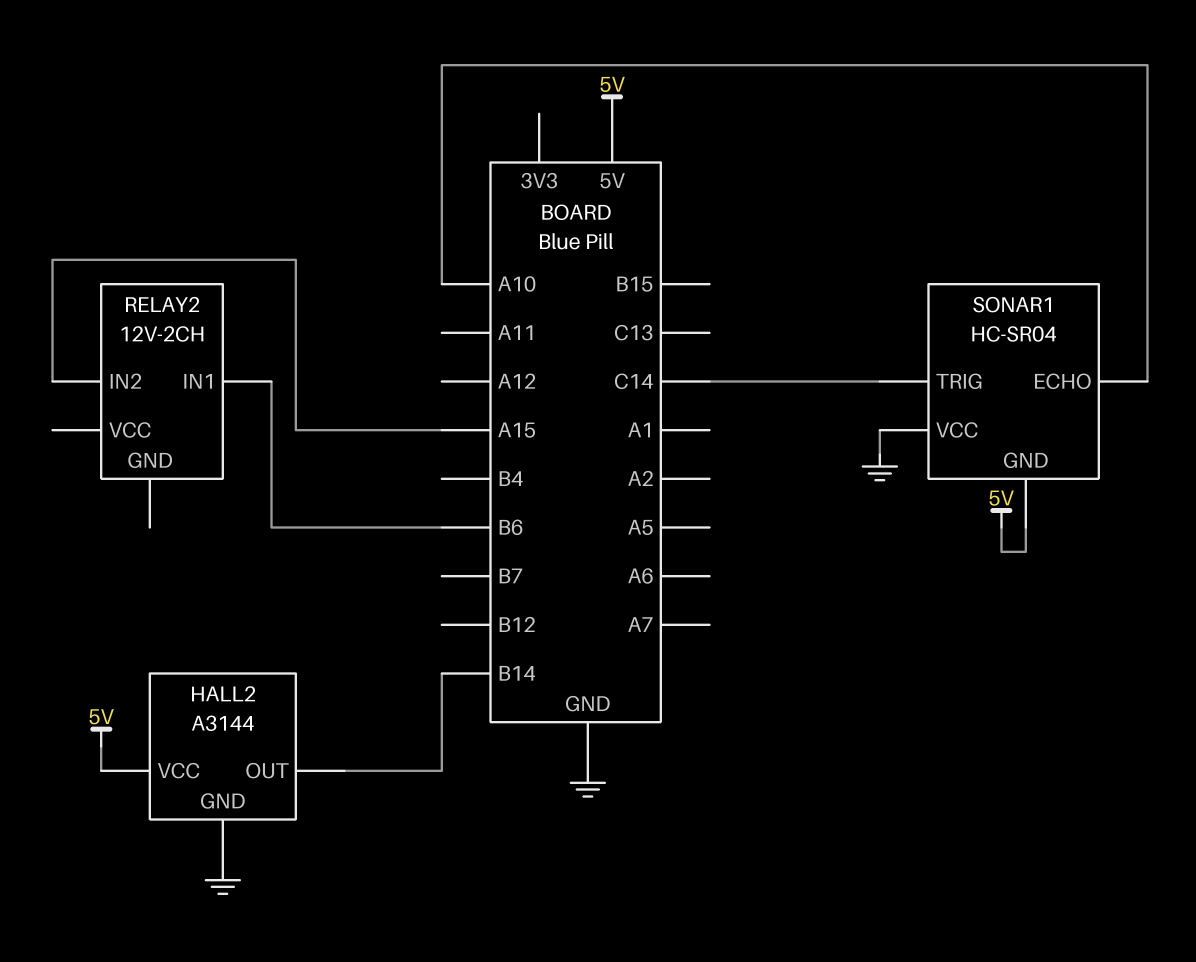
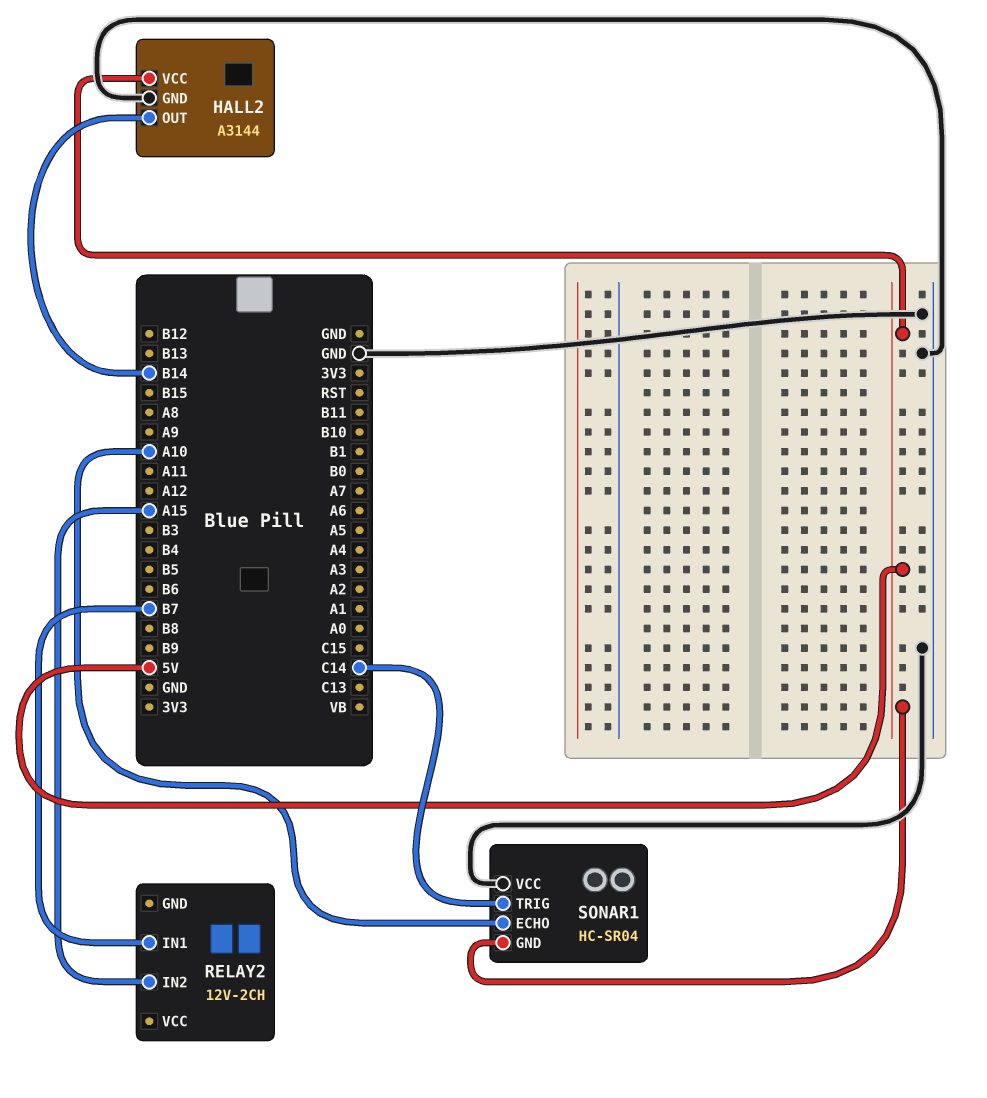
RELAY2 pin IN1: B6 -> B7

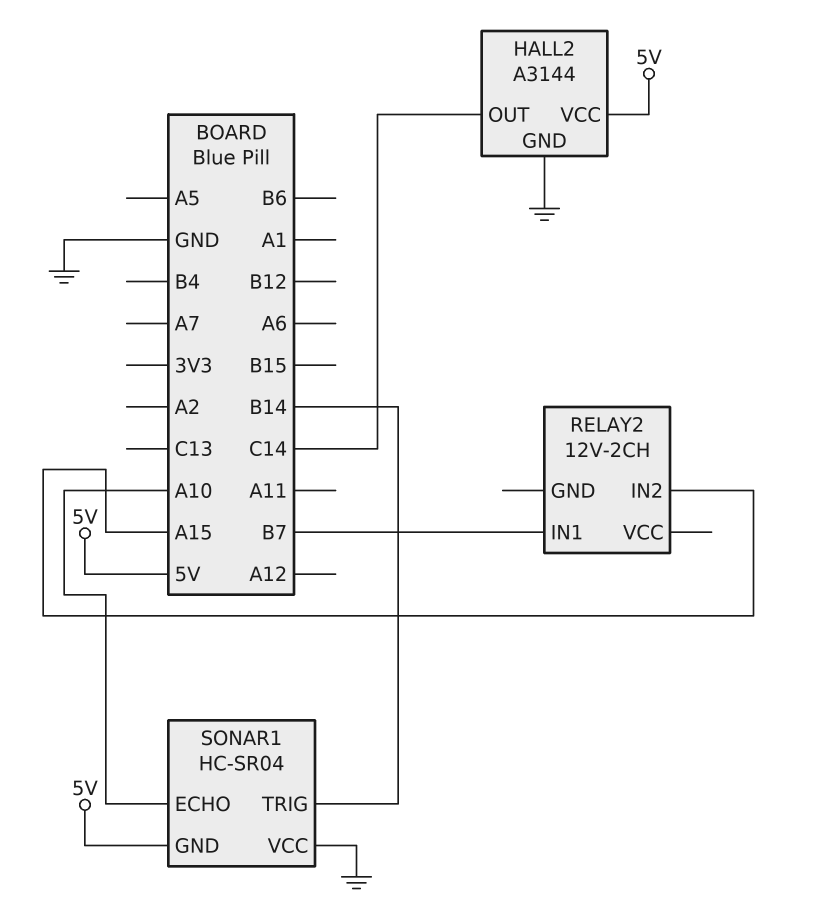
HALL2 pin OUT: B14 -> C14
SONAR1 pin TRIG: C14 -> B14

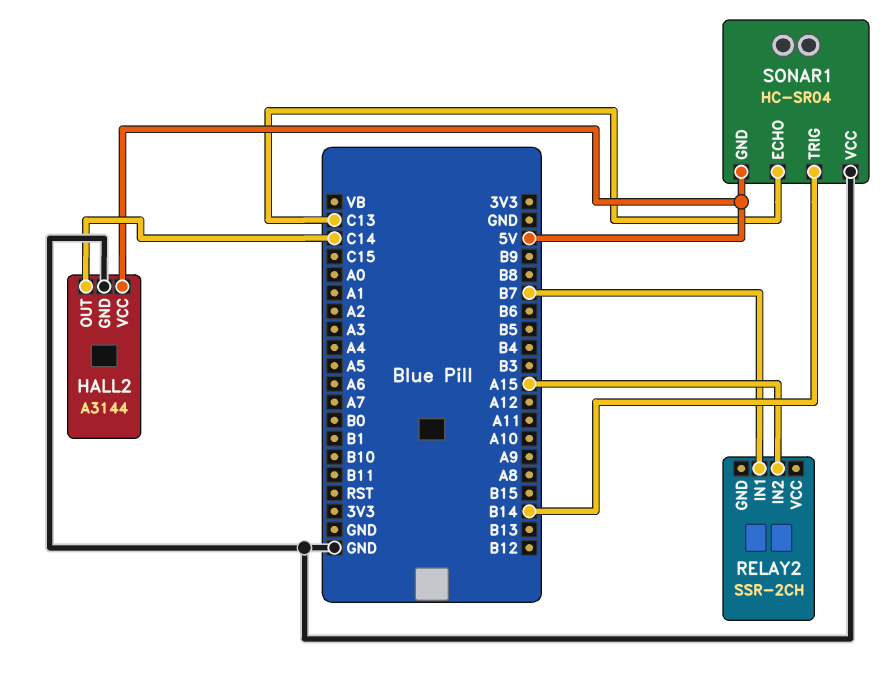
RELAY2: 12V-2CH -> SSR-2CH
SONAR1 pin ECHO: A10 -> C13

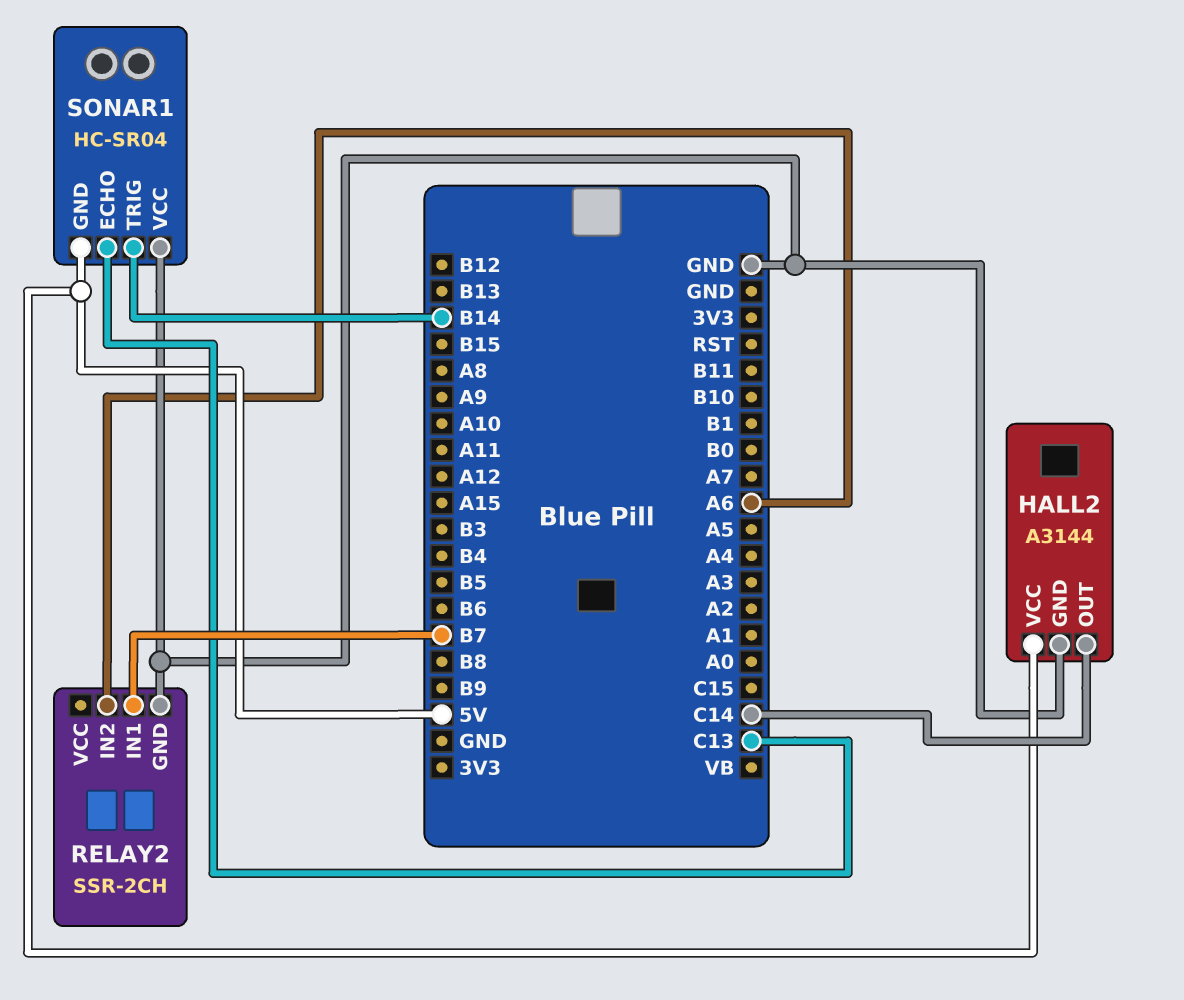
RELAY2 pin GND: none -> GND
RELAY2 pin IN2: A15 -> A6

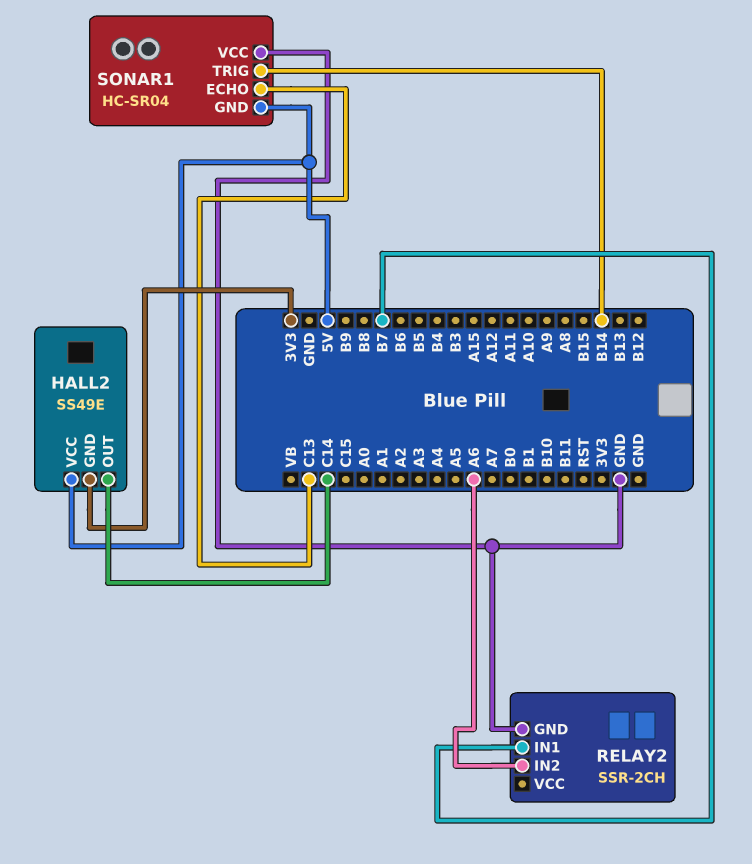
HALL2: A3144 -> SS49E
HALL2 pin GND: GND -> 3V3

